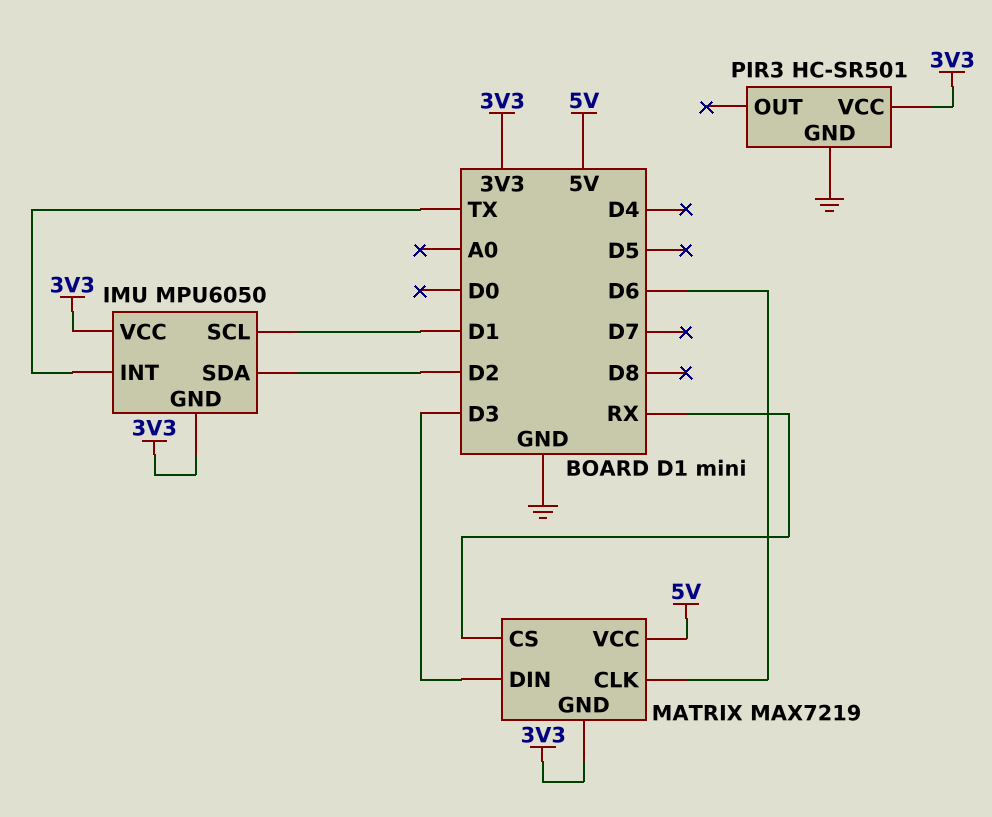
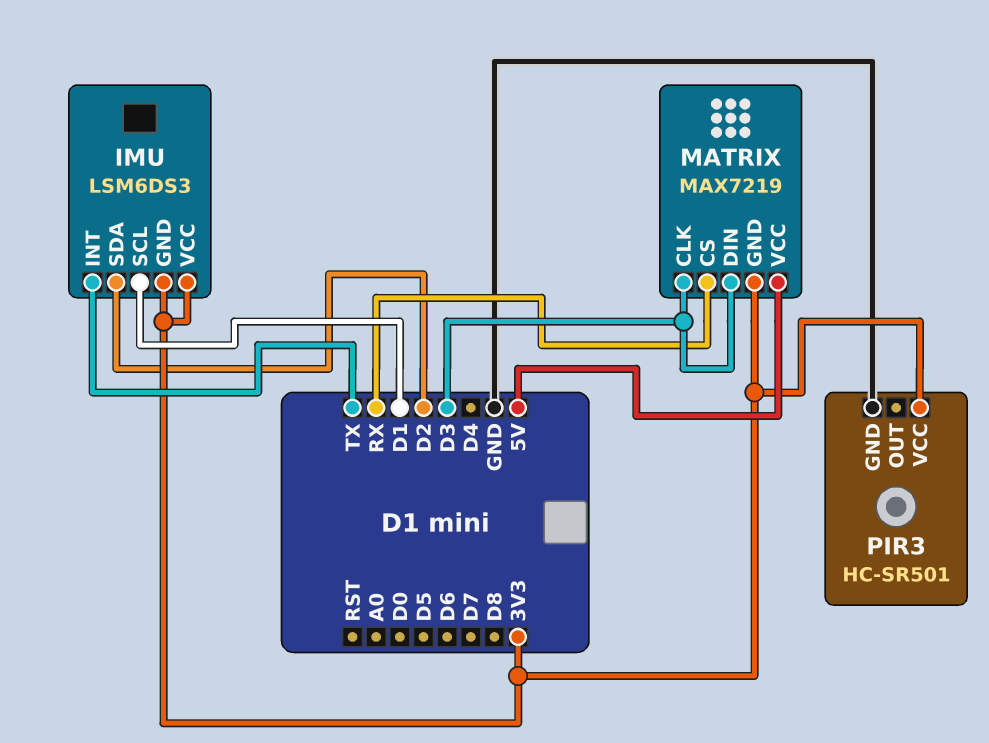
IMU: MPU6050 -> LSM6DS3
MATRIX pin CLK: D6 -> D3

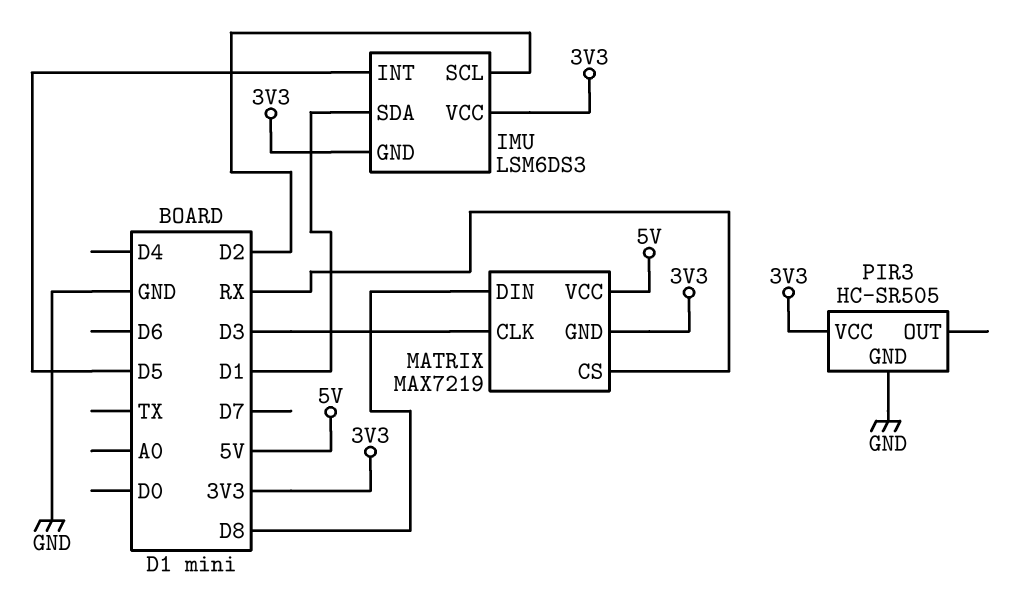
IMU pin INT: TX -> D5
IMU pin SCL: D1 -> D2
IMU pin SDA: D2 -> D1
MATRIX pin DIN: D3 -> D8
PIR3: HC-SR501 -> HC-SR505

